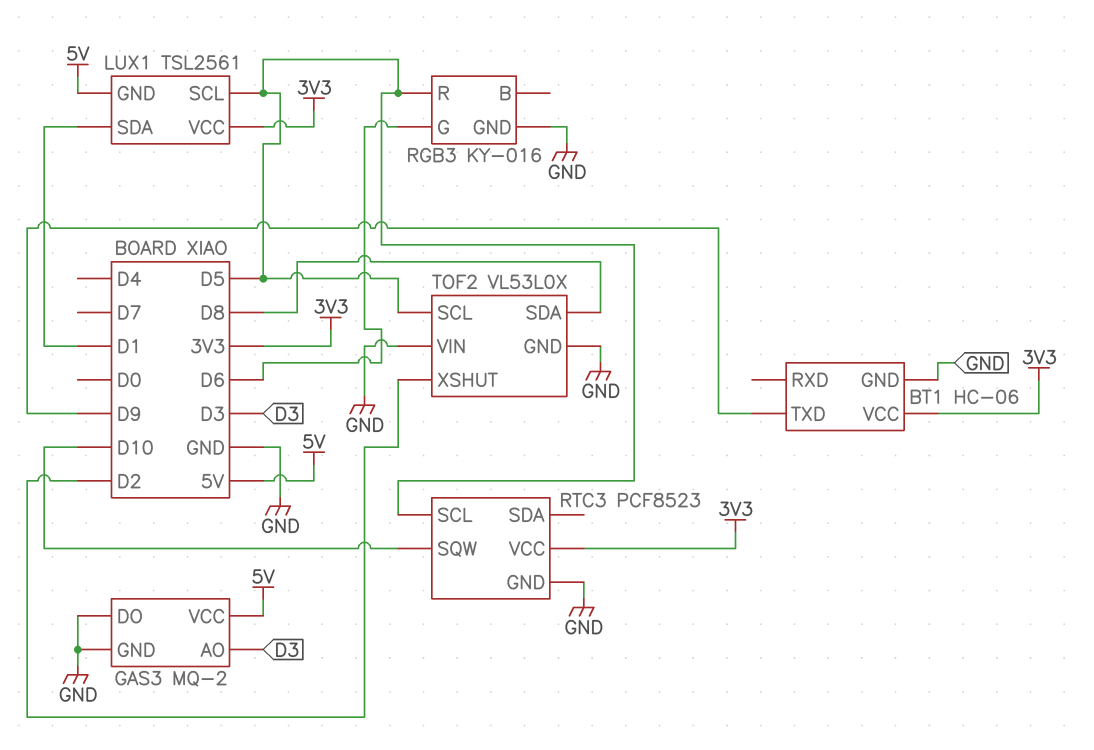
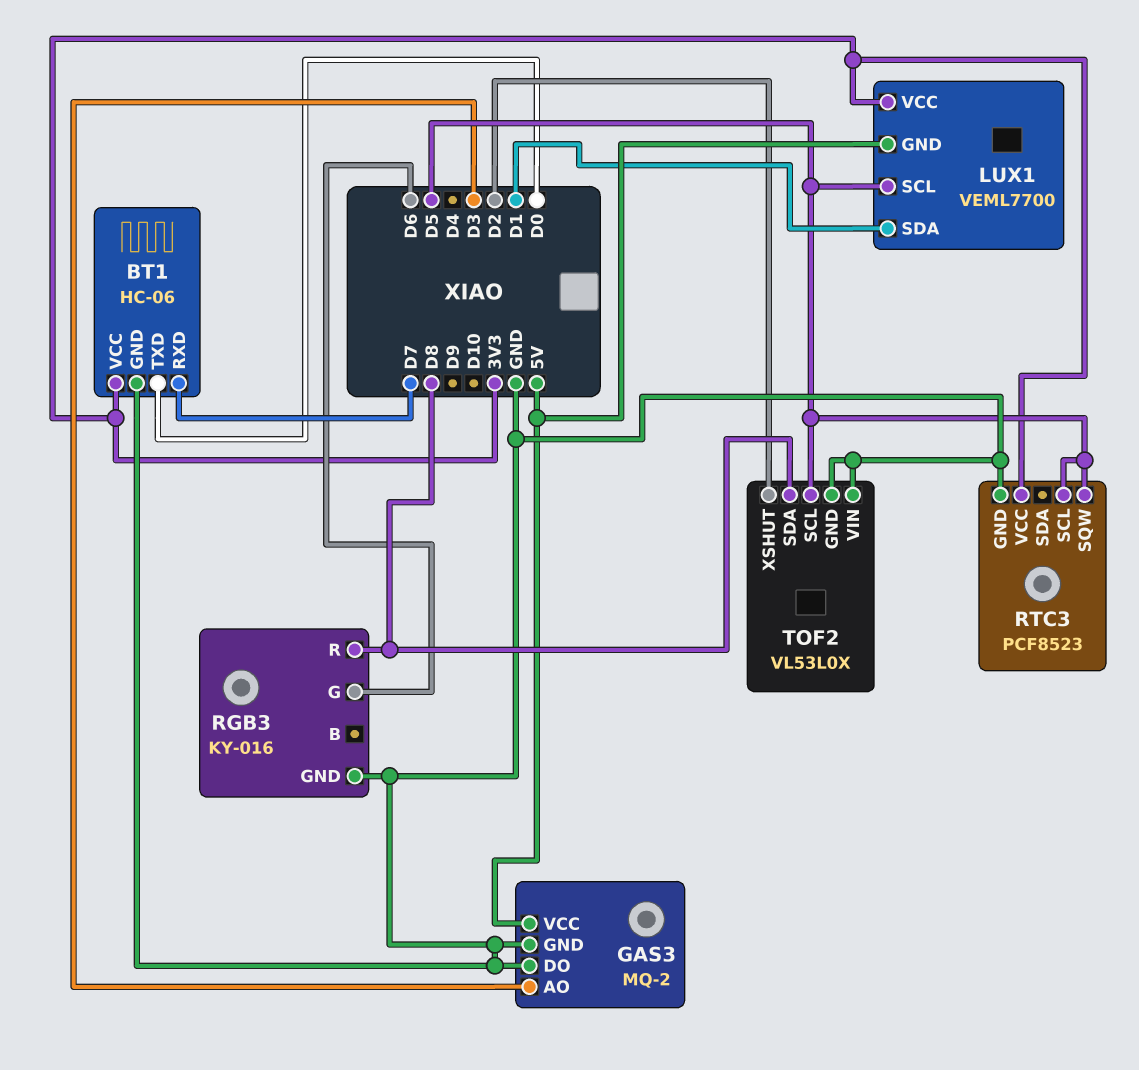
BT1 pin RXD: none -> D7
BT1 pin TXD: D9 -> D0
LUX1: TSL2561 -> VEML7700
RGB3 pin R: D5 -> D8
RTC3 pin SQW: D10 -> D5

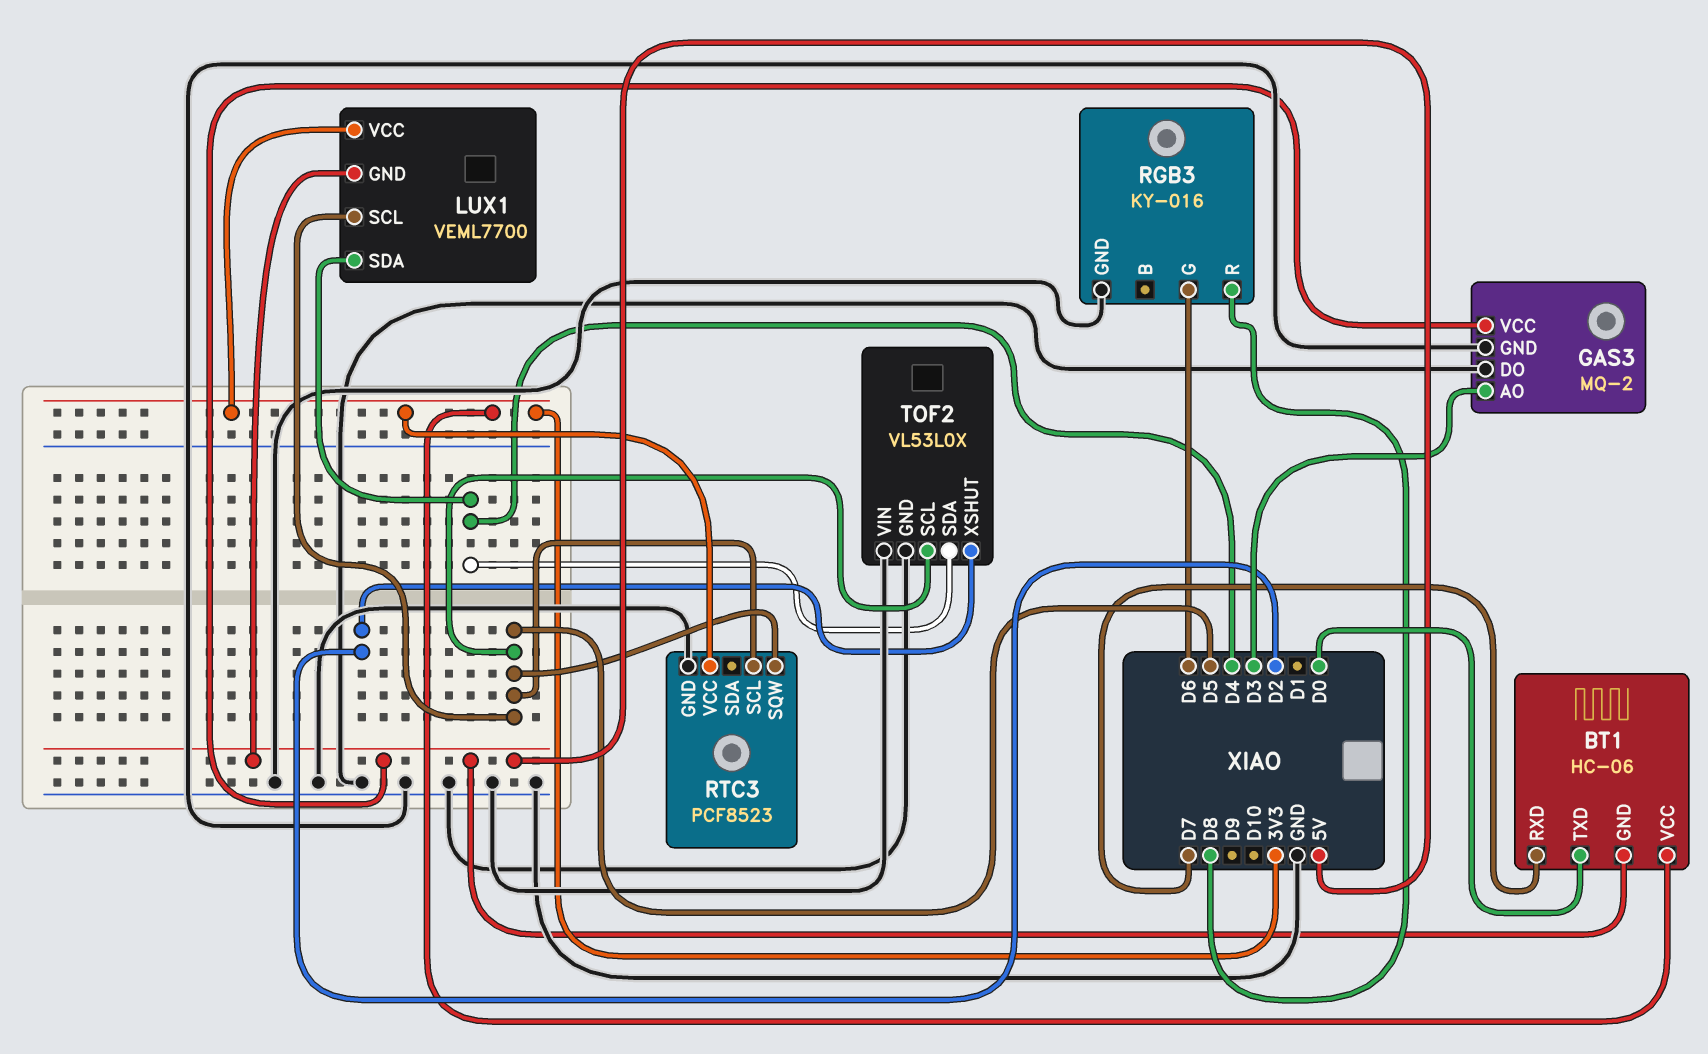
BT1 pin GND: GND -> 5V
LUX1 pin SDA: D1 -> D4
TOF2 pin SDA: D8 -> D4

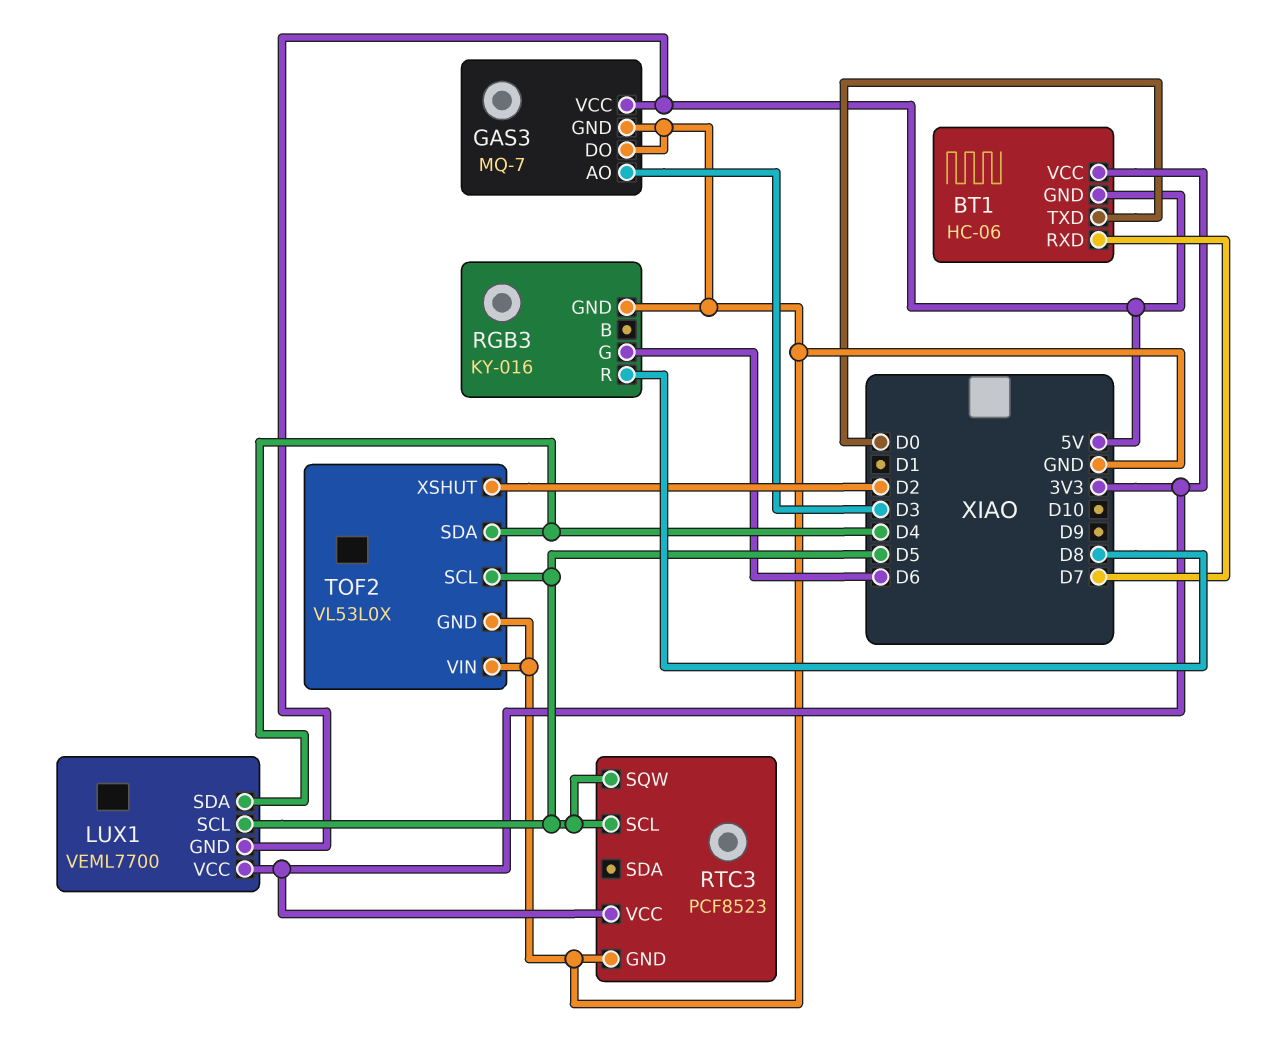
GAS3: MQ-2 -> MQ-7

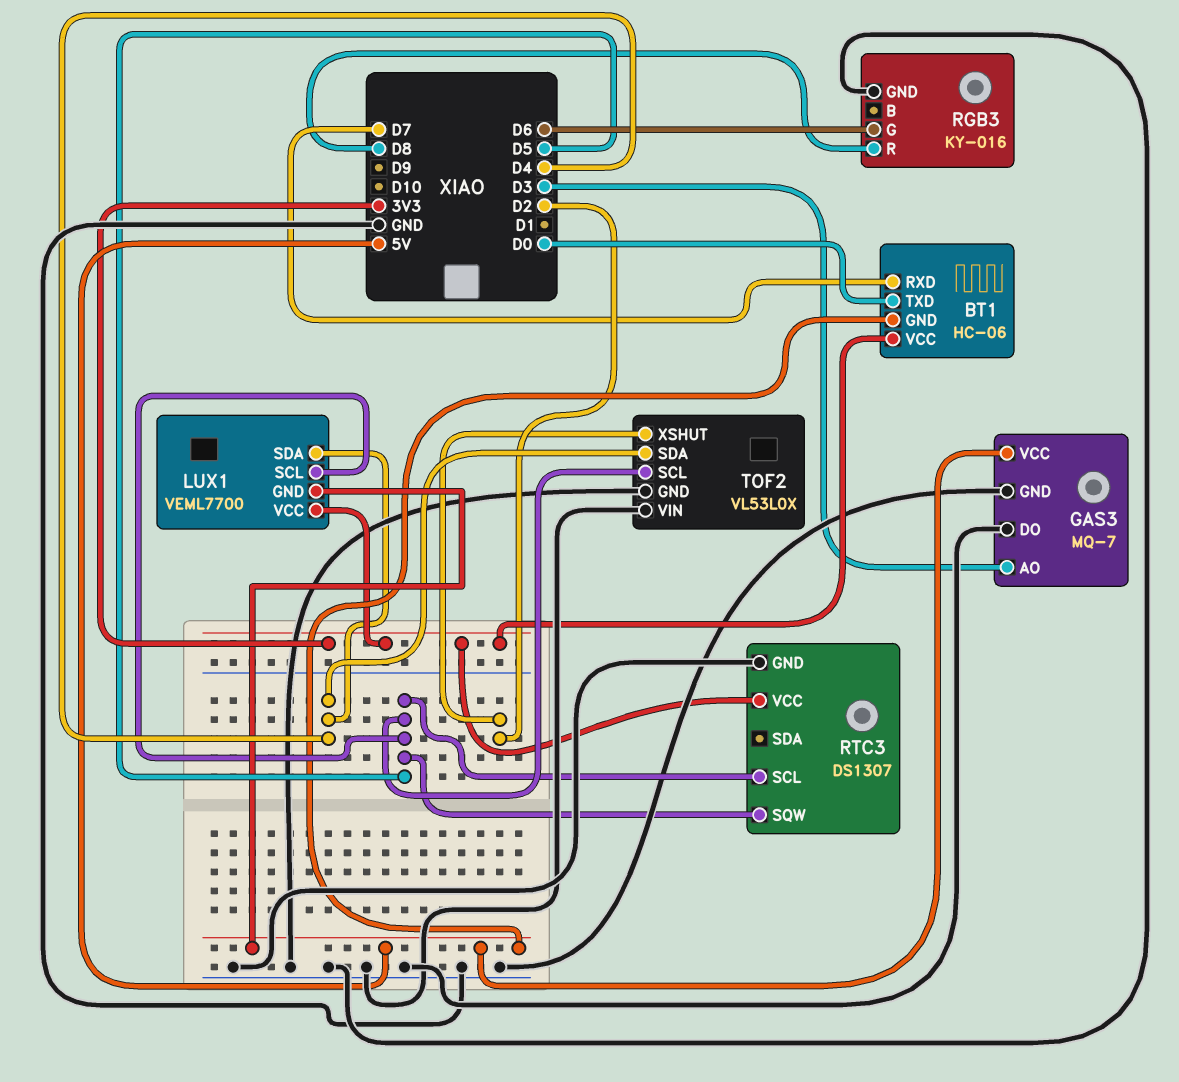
RTC3: PCF8523 -> DS1307

